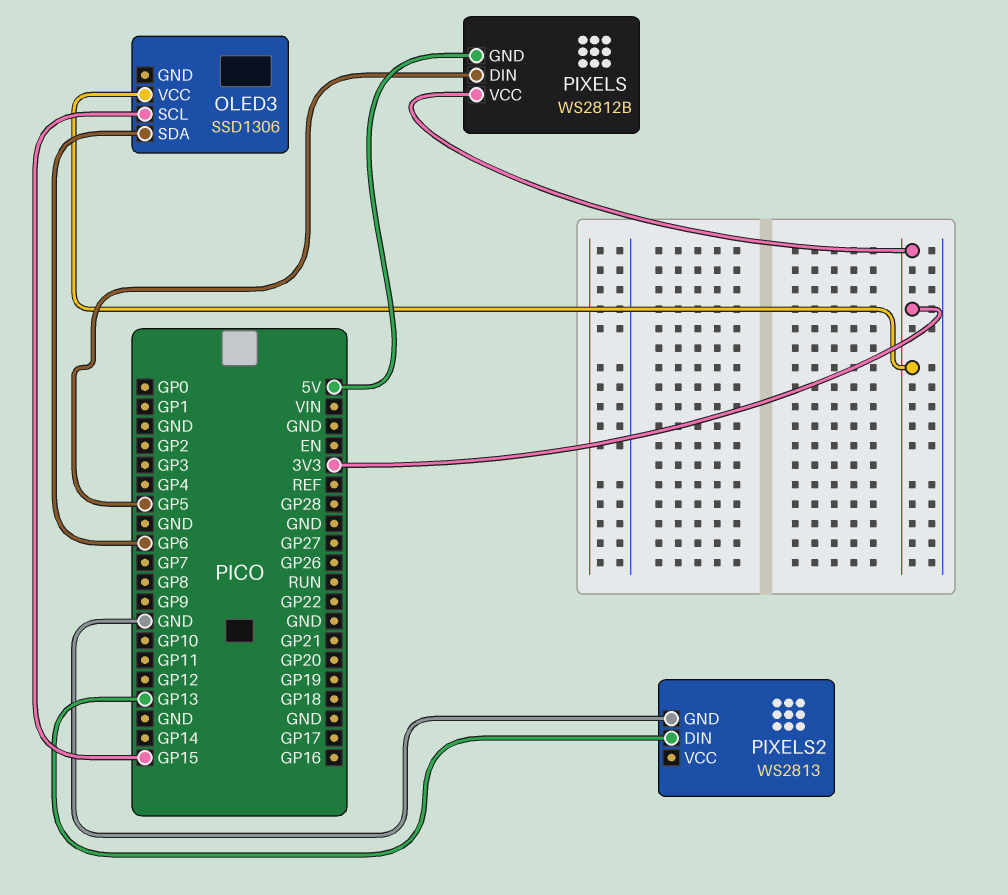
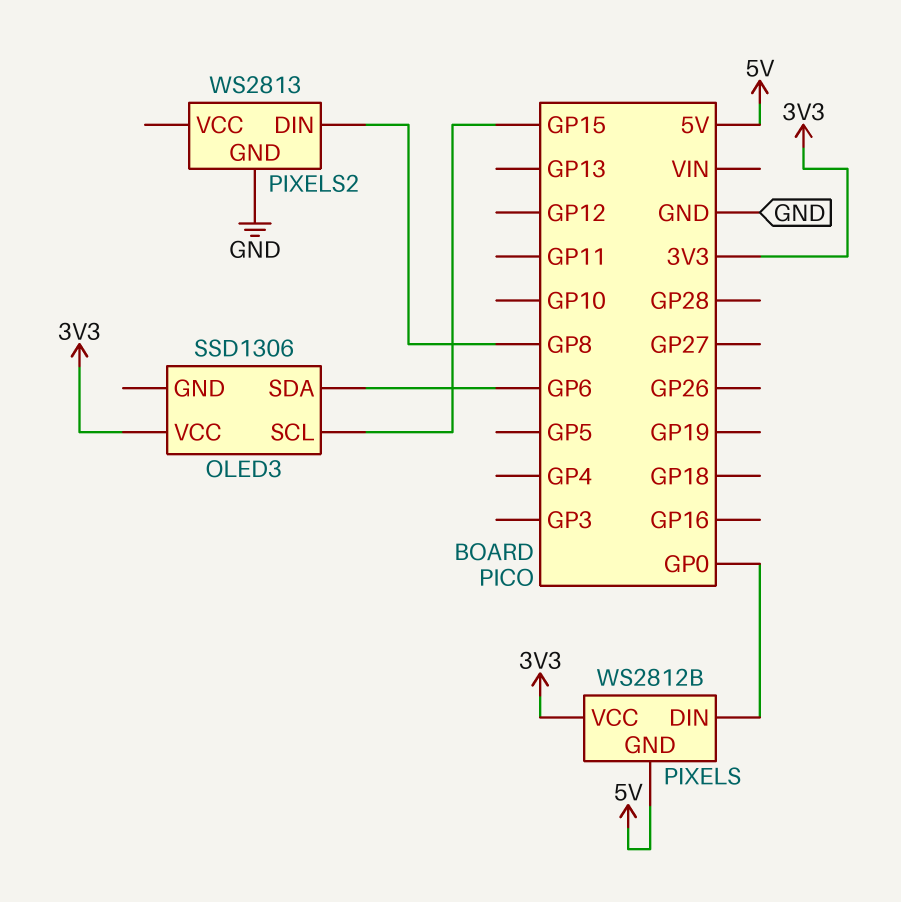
PIXELS pin DIN: GP5 -> GP0
PIXELS2 pin DIN: GP13 -> GP8

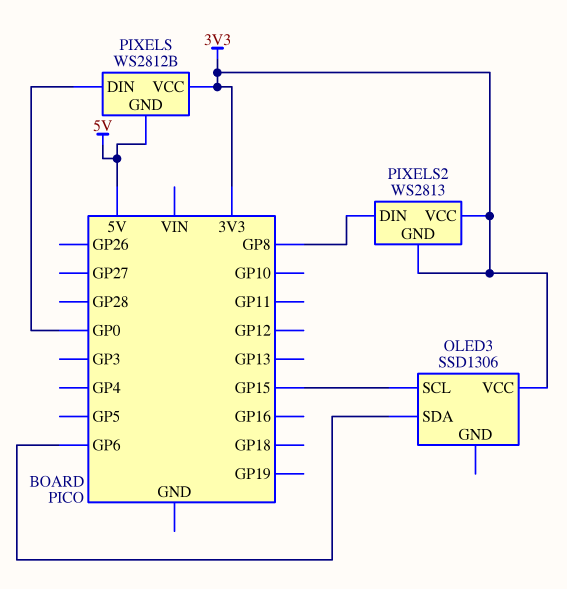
PIXELS2 pin GND: GND -> 3V3
PIXELS2 pin VCC: none -> 3V3

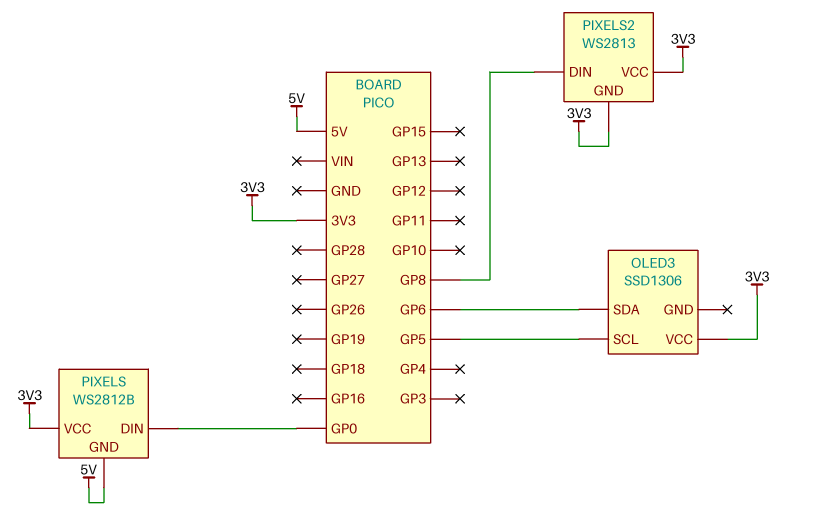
OLED3 pin SCL: GP15 -> GP5

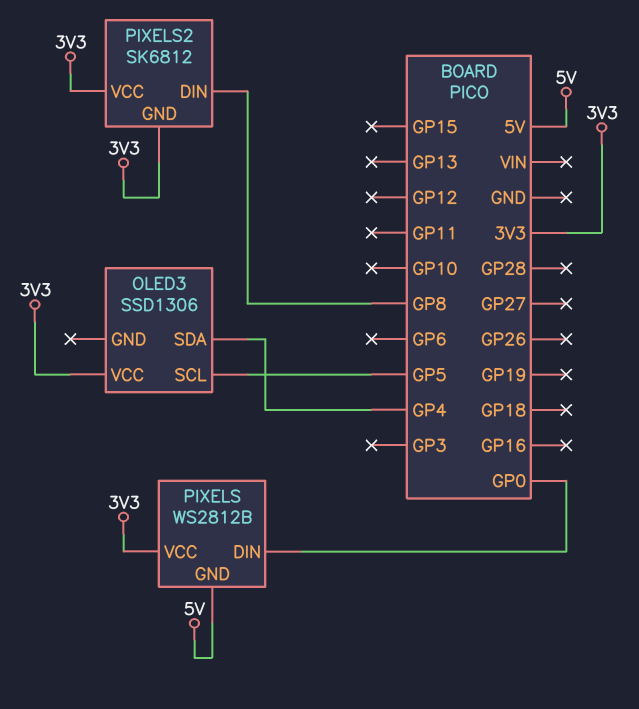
OLED3 pin SDA: GP6 -> GP4
PIXELS2: WS2813 -> SK6812

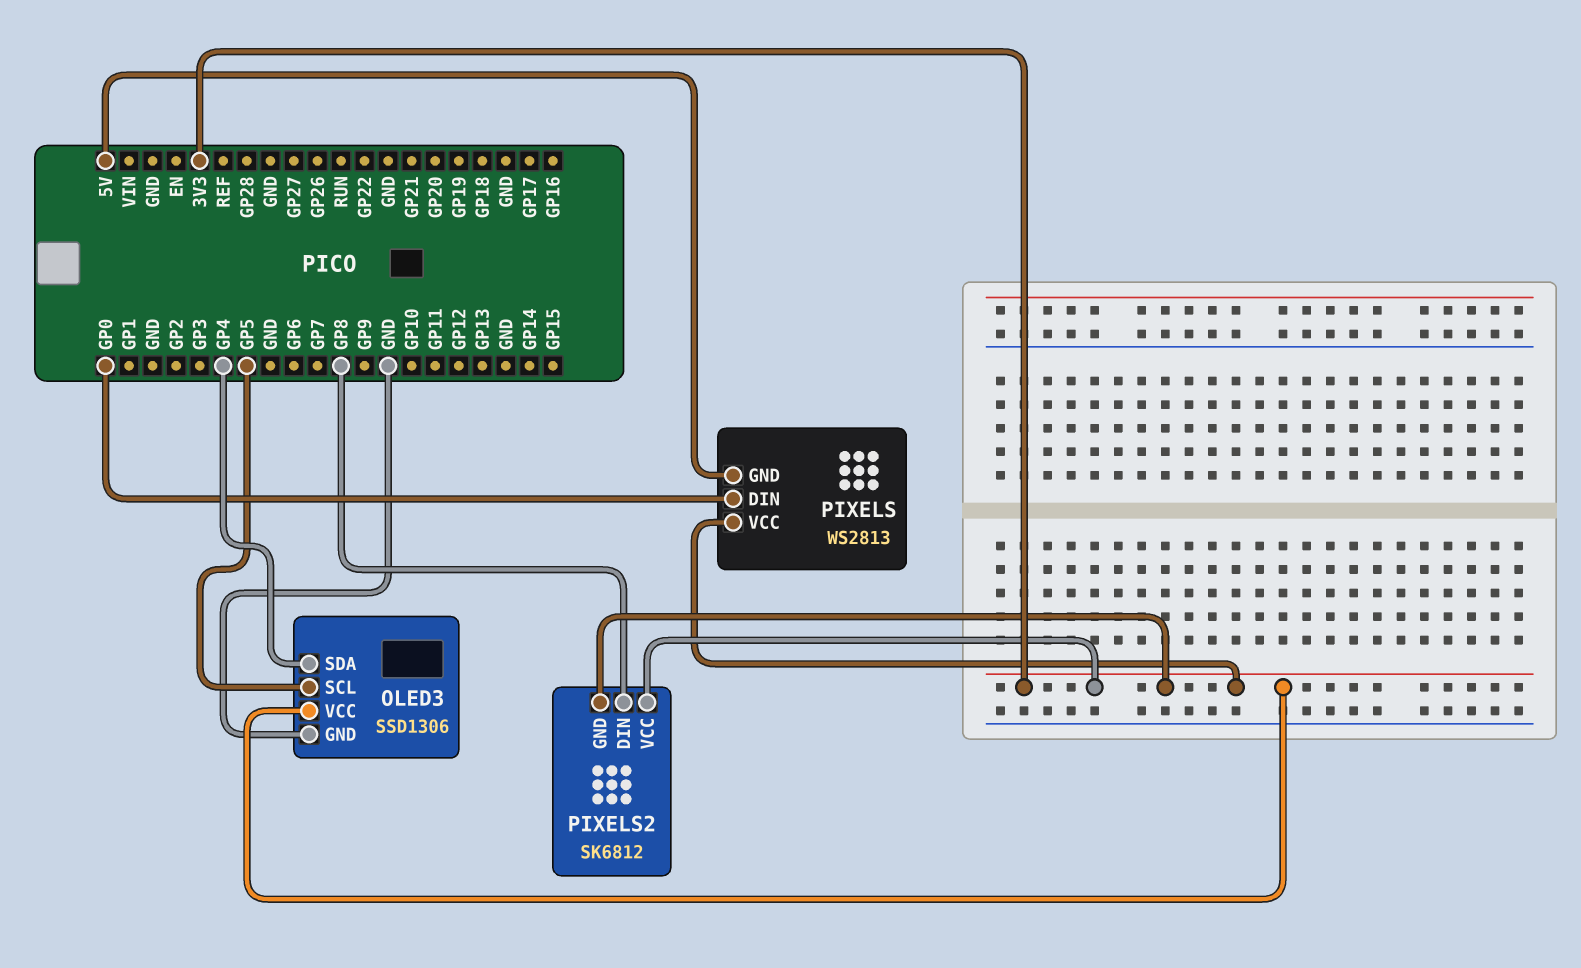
OLED3 pin GND: none -> GND
PIXELS: WS2812B -> WS2813

